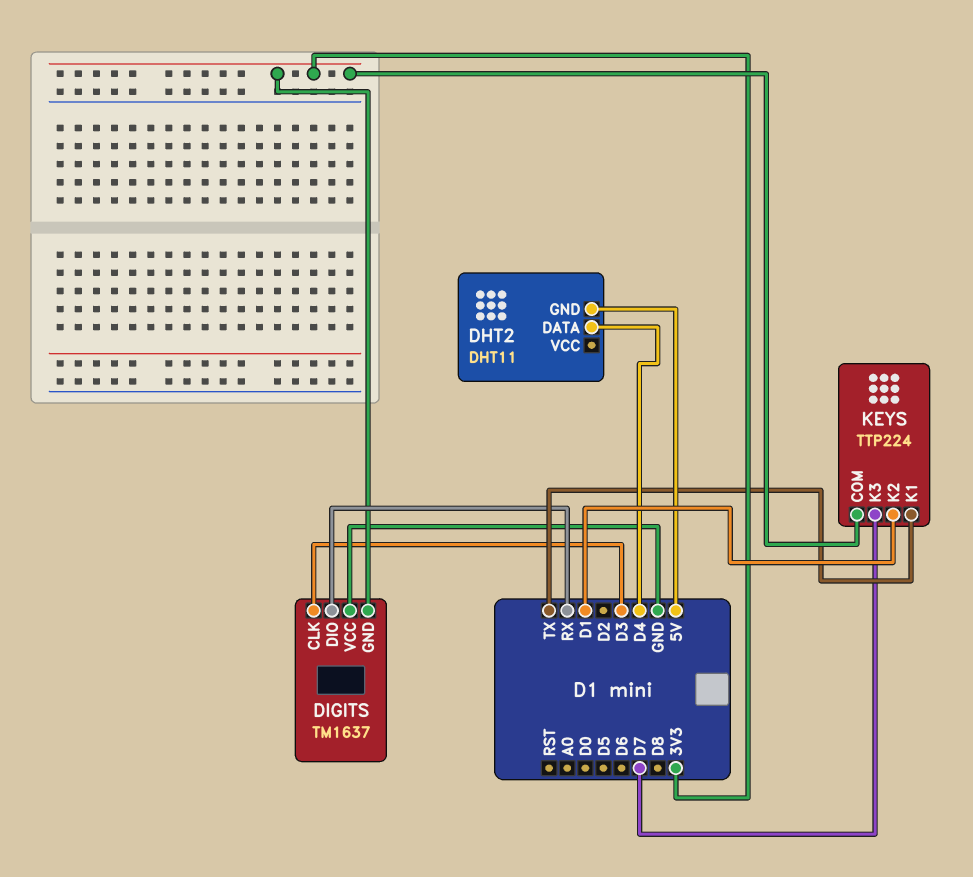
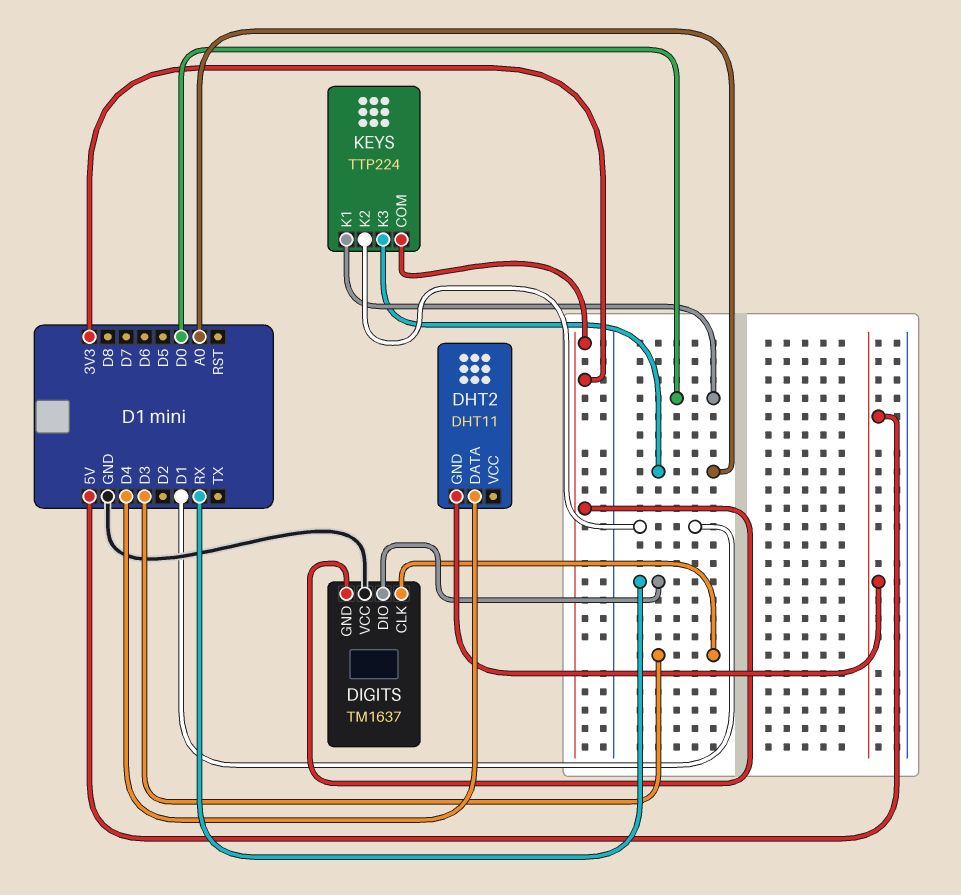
KEYS pin K1: TX -> D0
KEYS pin K3: D7 -> A0

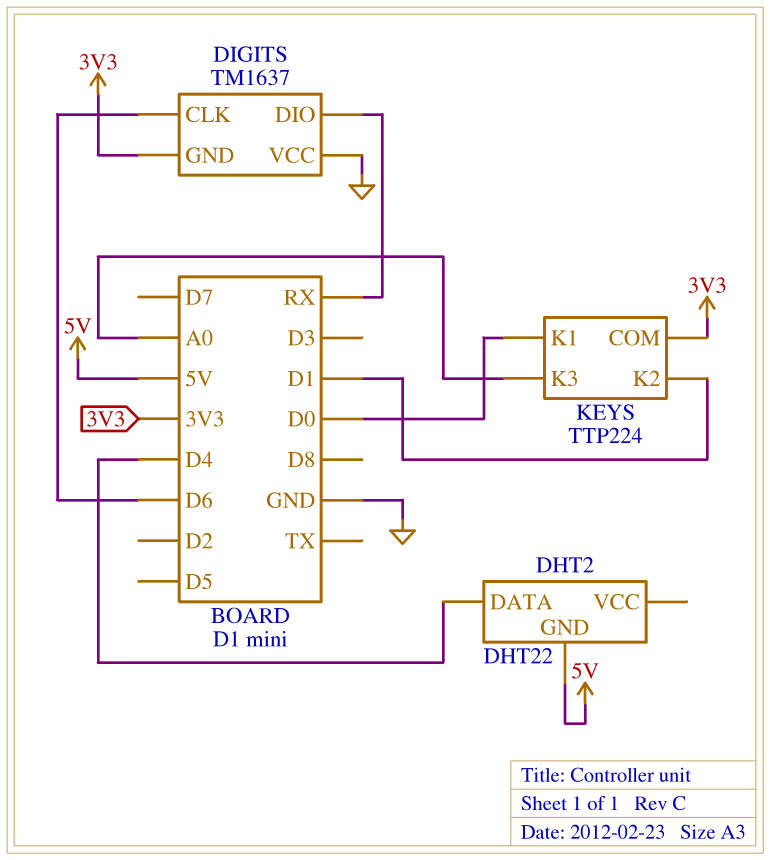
DHT2: DHT11 -> DHT22
DIGITS pin CLK: D3 -> D6

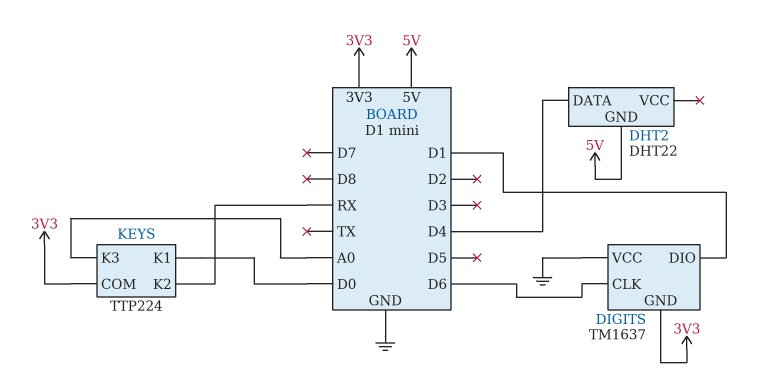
DIGITS pin DIO: RX -> D1
KEYS pin K2: D1 -> RX

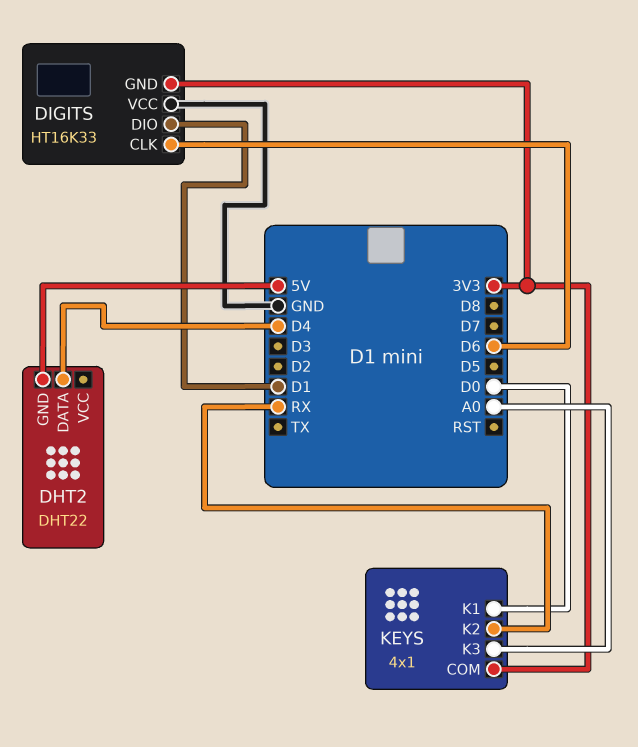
DIGITS: TM1637 -> HT16K33
KEYS: TTP224 -> 4x1

